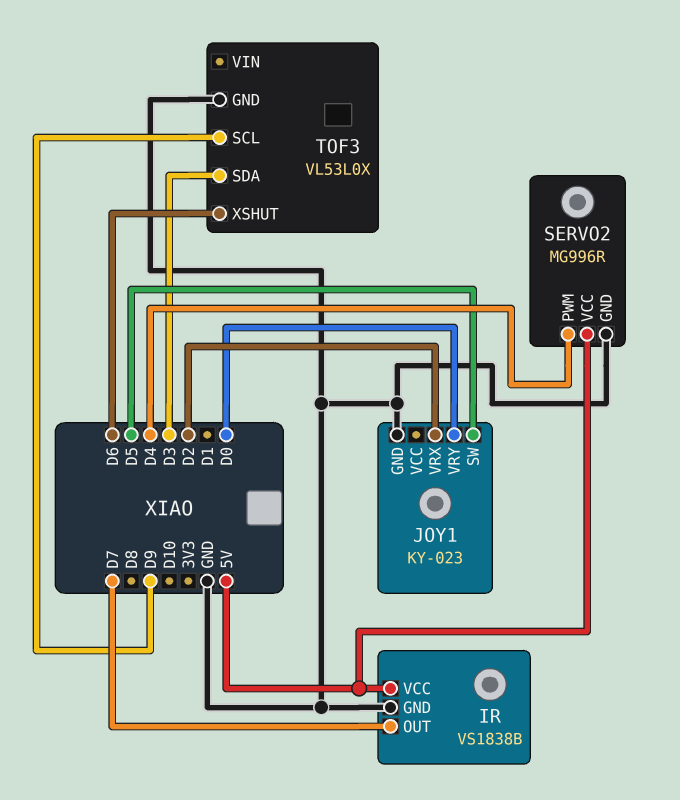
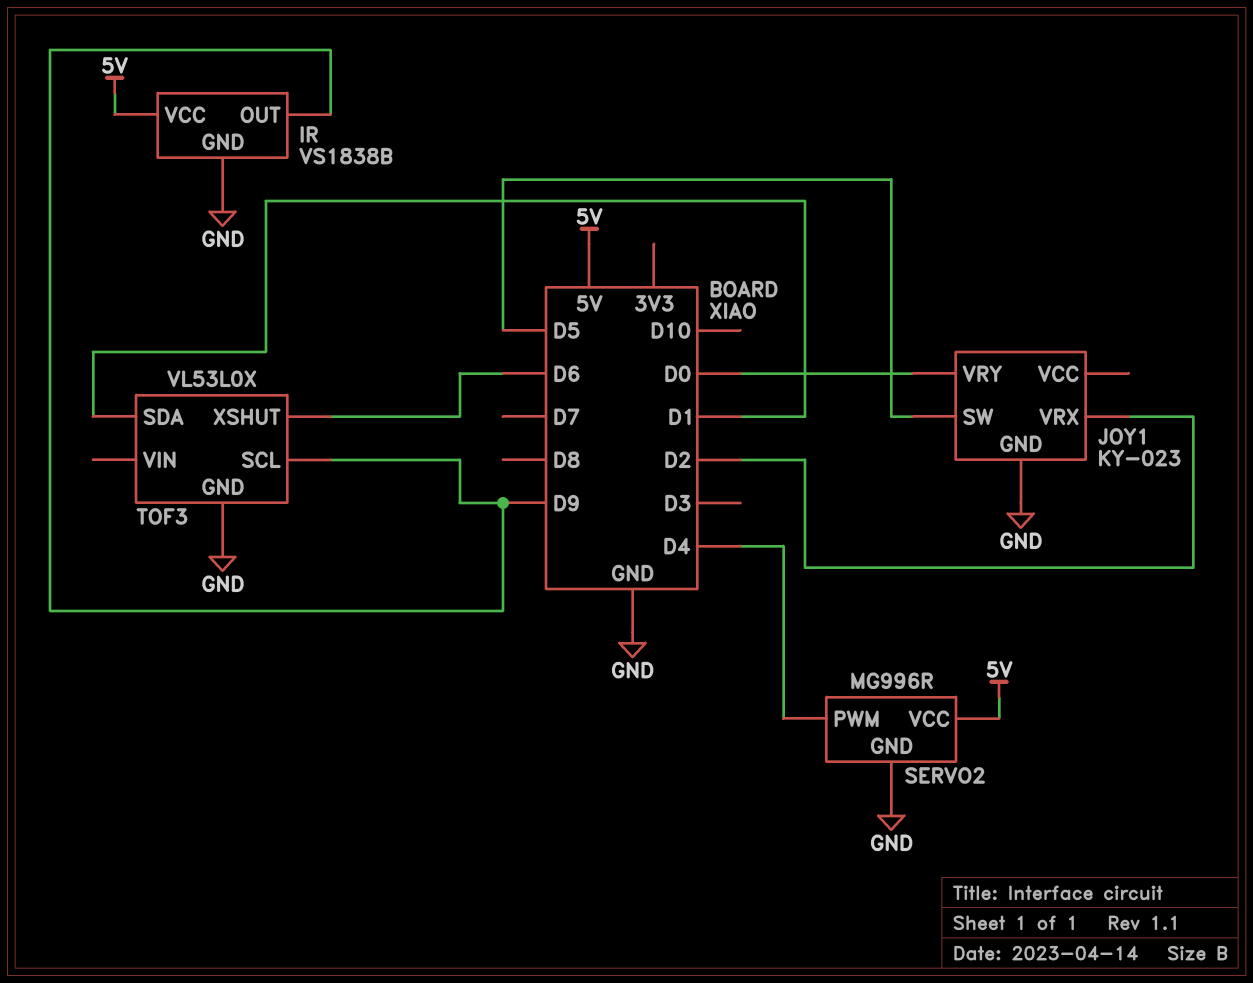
IR pin OUT: D7 -> D9
TOF3 pin SDA: D3 -> D1

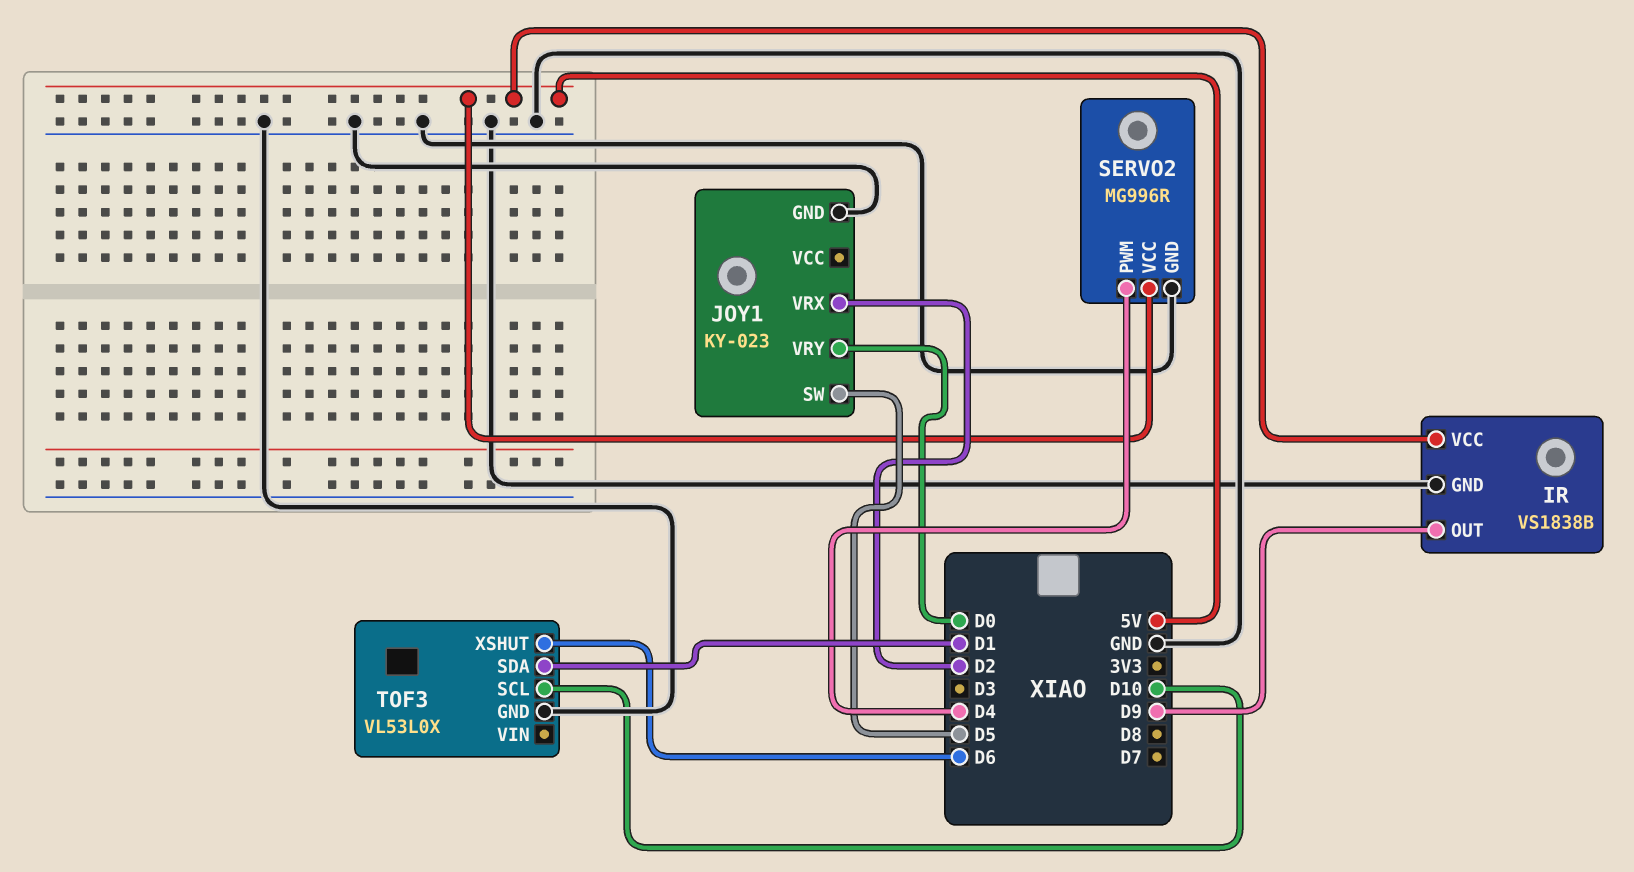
TOF3 pin SCL: D9 -> D10

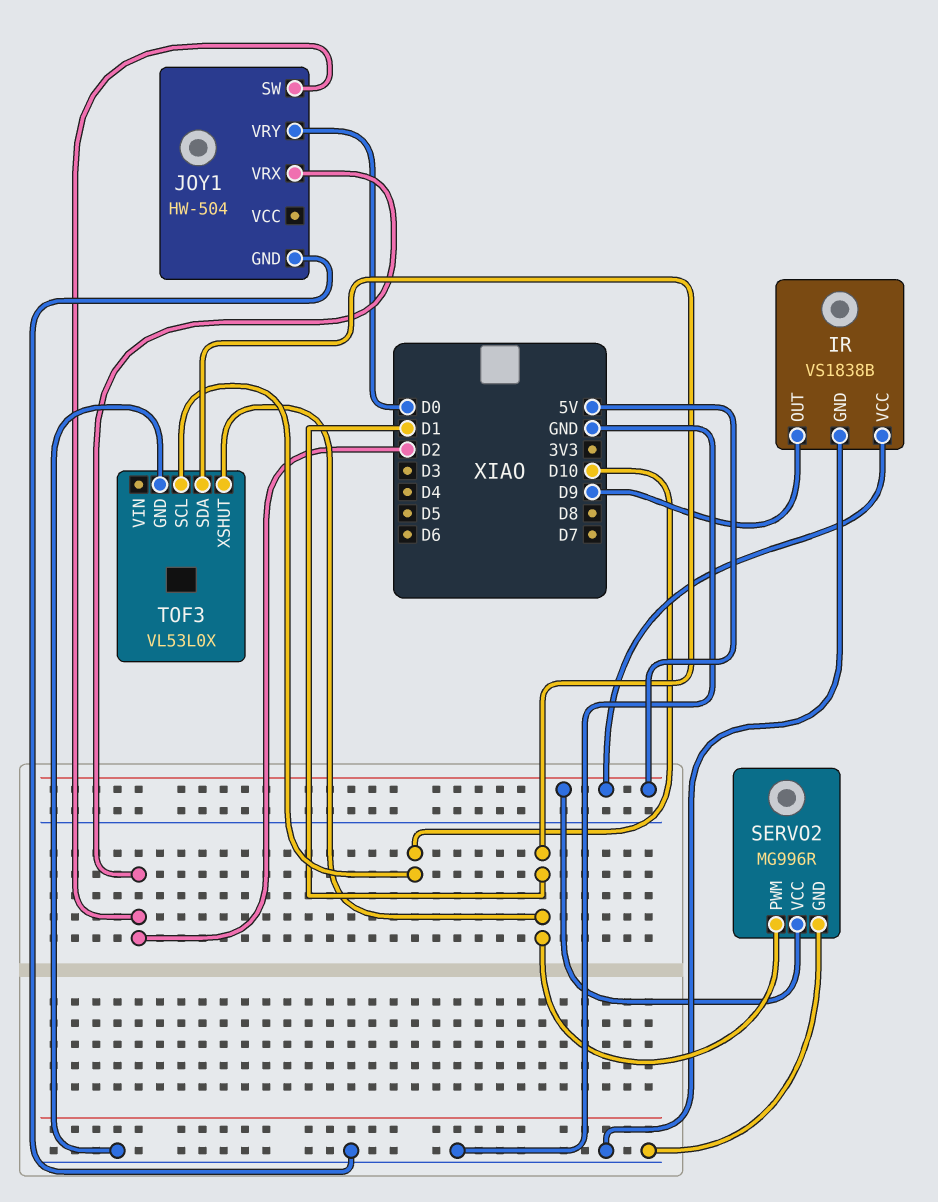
JOY1: KY-023 -> HW-504
JOY1 pin SW: D5 -> D2
SERVO2 pin PWM: D4 -> D1
TOF3 pin XSHUT: D6 -> D1

